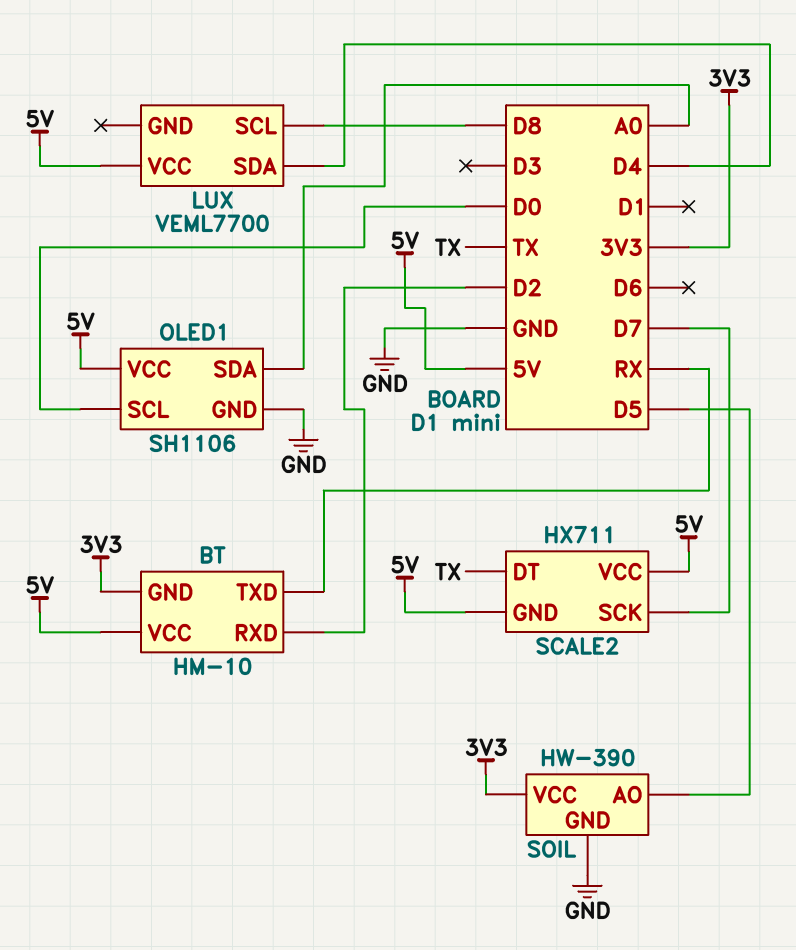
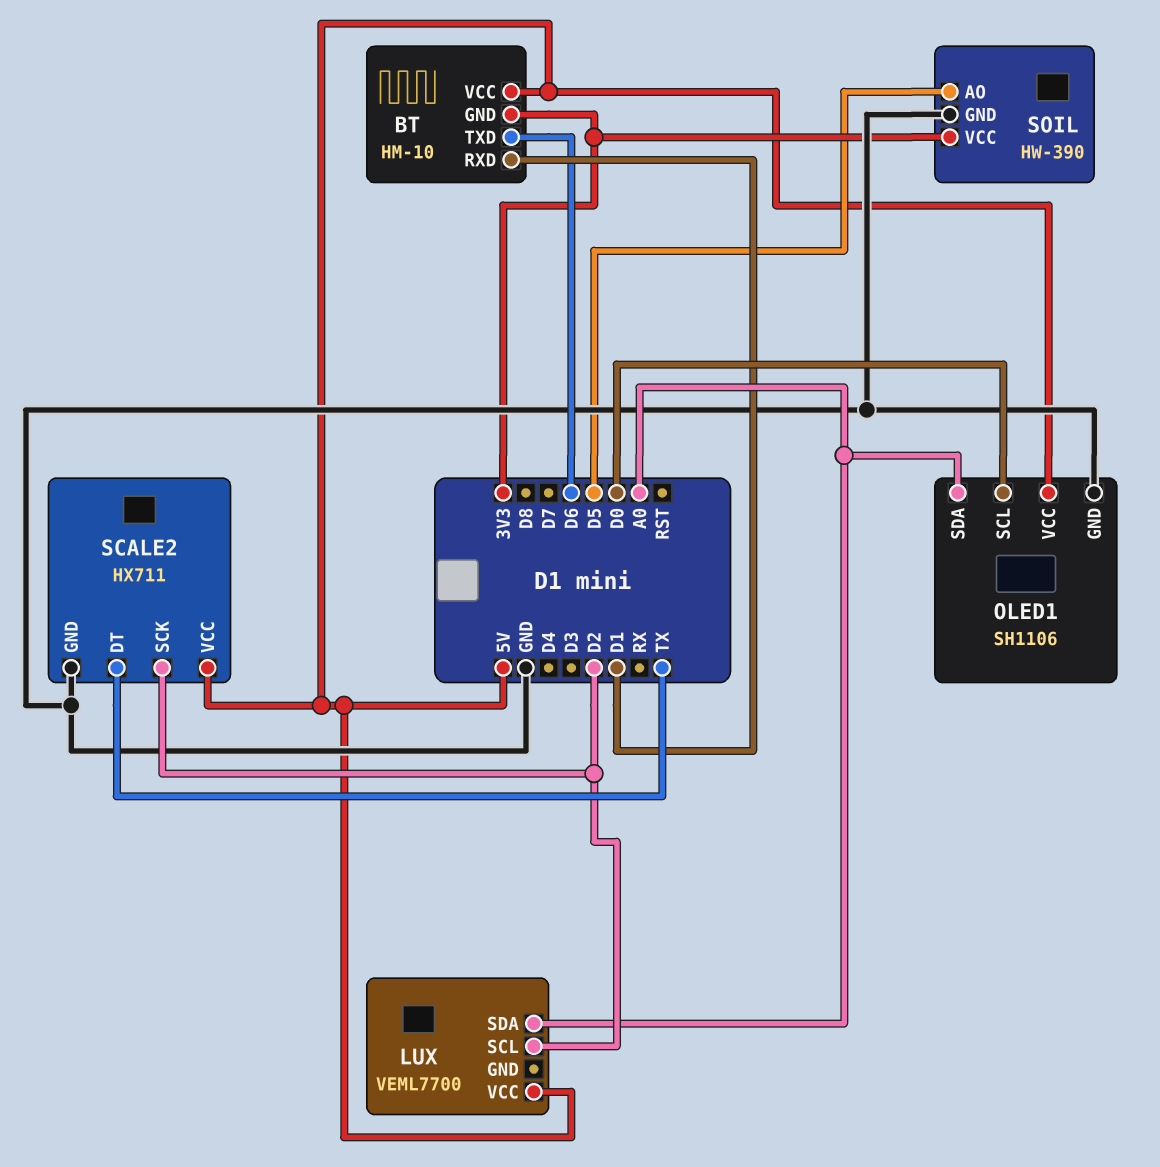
BT pin RXD: D2 -> D1
BT pin TXD: RX -> D6
LUX pin SCL: D8 -> D2
LUX pin SDA: D4 -> A0
SCALE2 pin GND: 5V -> GND
SCALE2 pin SCK: D7 -> D2

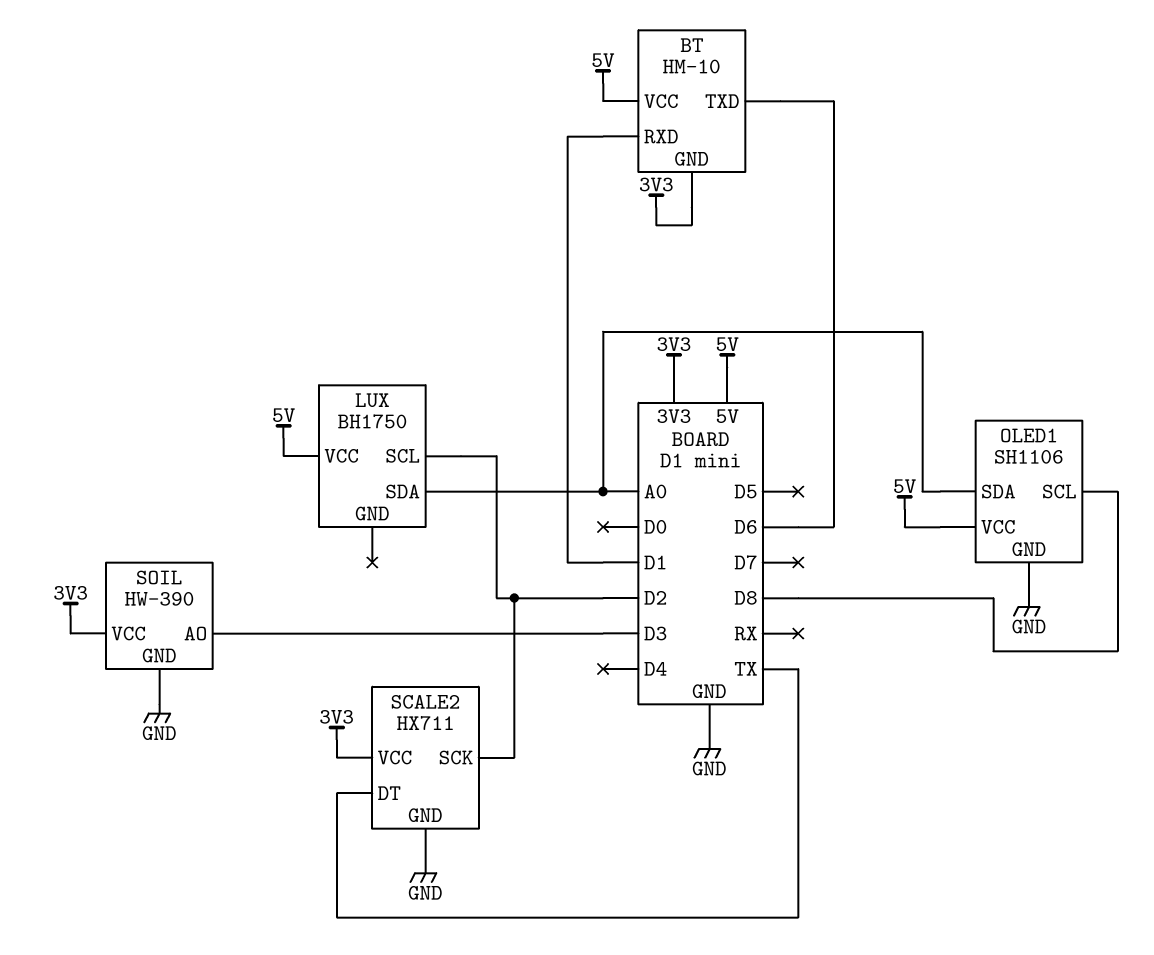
LUX: VEML7700 -> BH1750
OLED1 pin SCL: D0 -> D8
SCALE2 pin VCC: 5V -> 3V3
SOIL pin AO: D5 -> D3

